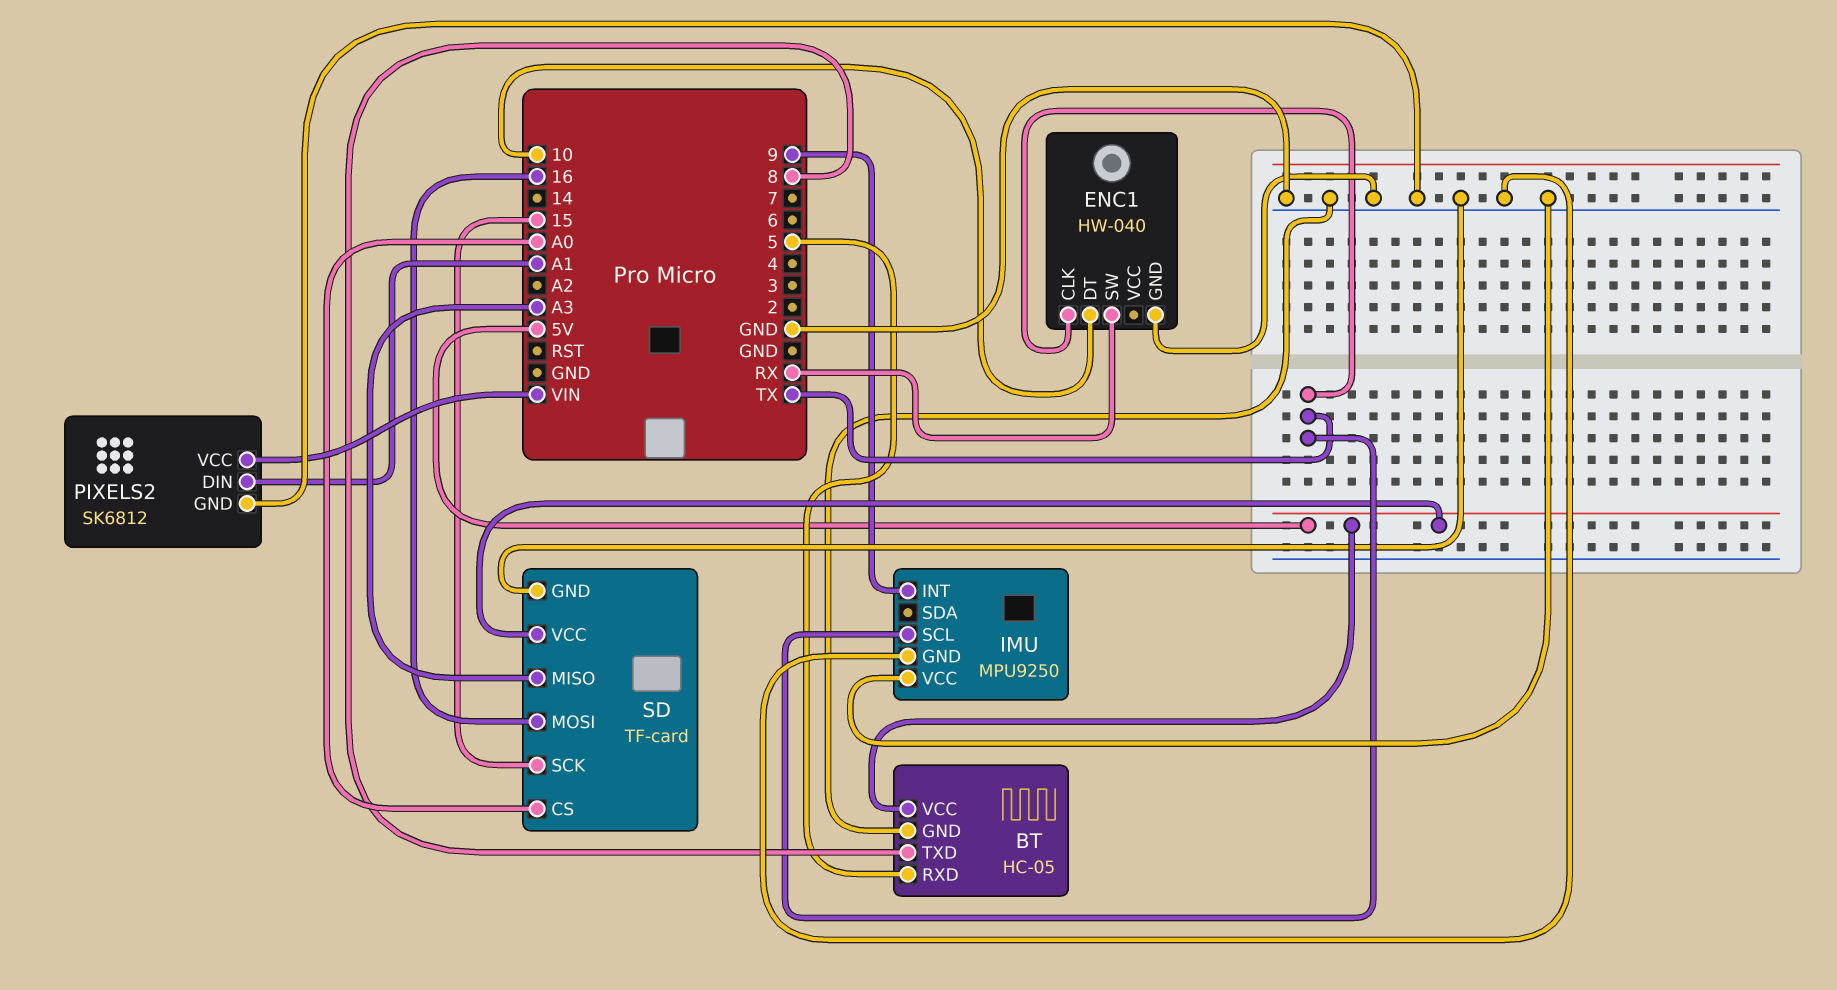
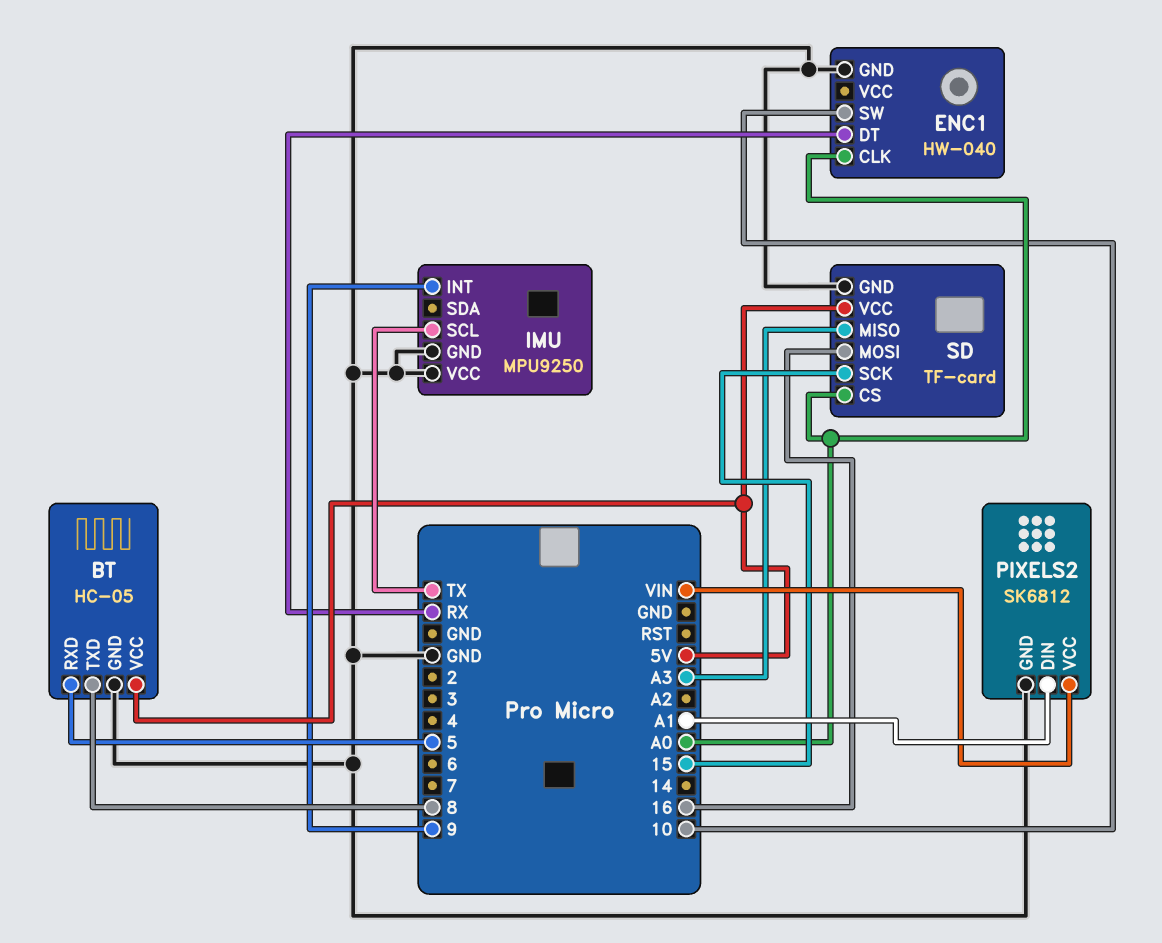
ENC1 pin CLK: TX -> A0
ENC1 pin DT: 10 -> RX
ENC1 pin SW: RX -> 10

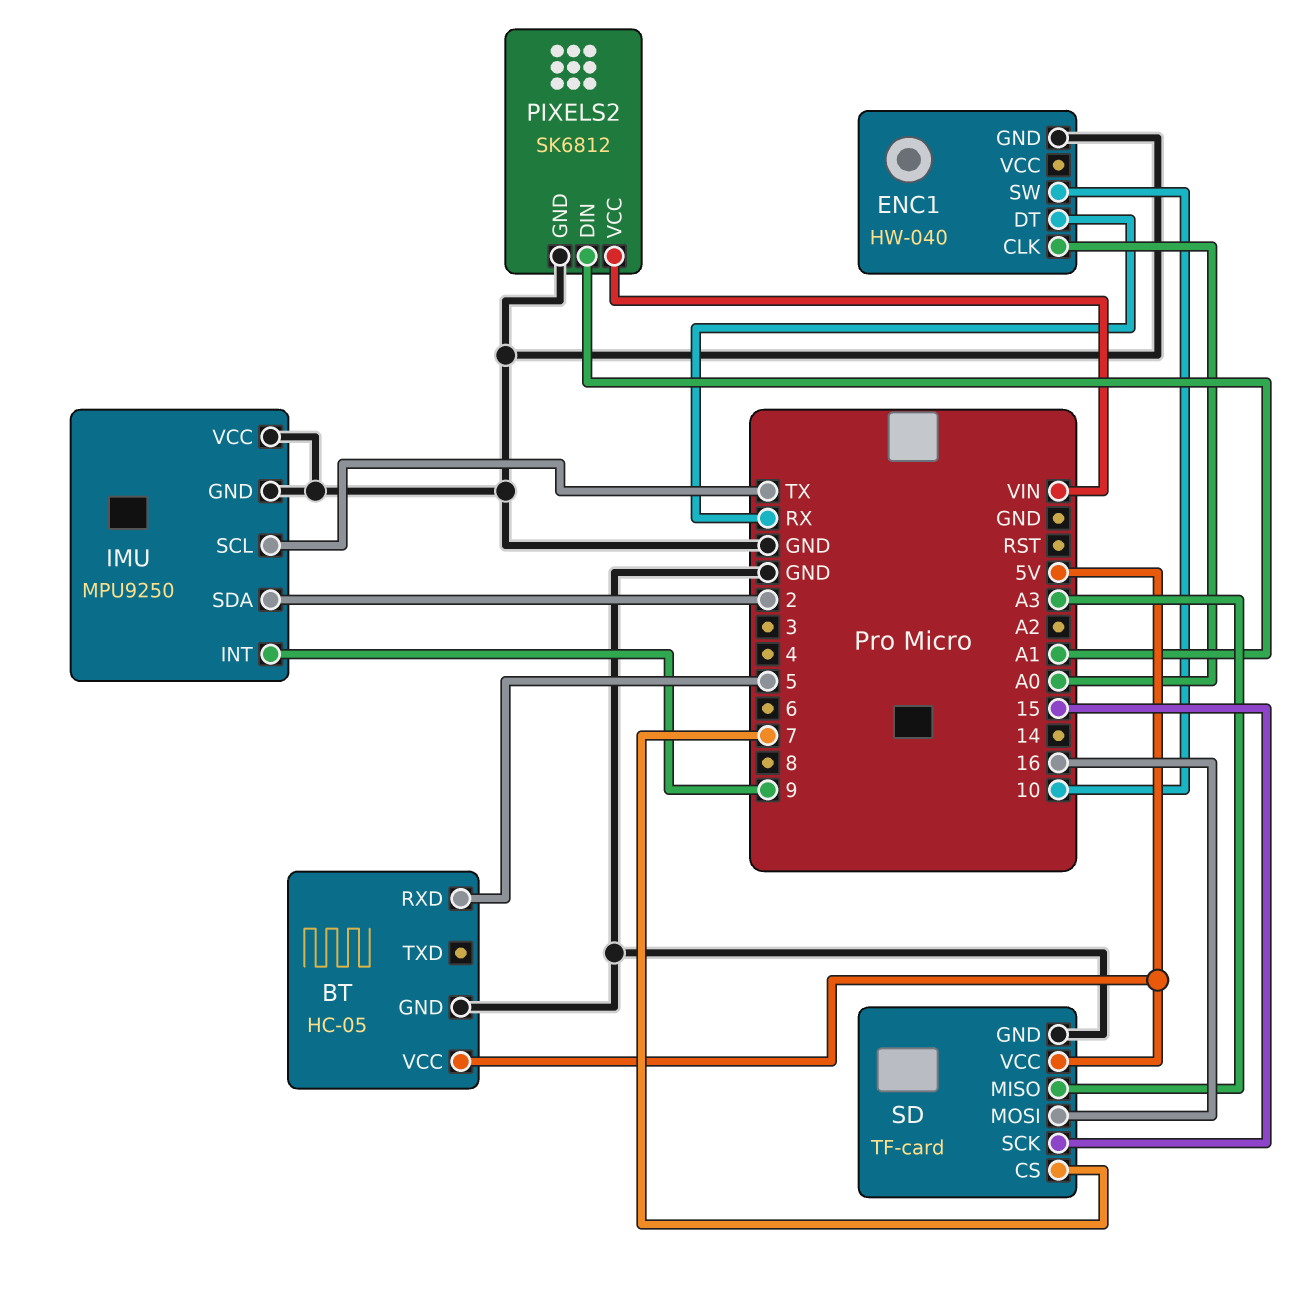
BT pin TXD: 8 -> none
IMU pin SDA: none -> 2
SD pin CS: A0 -> 7

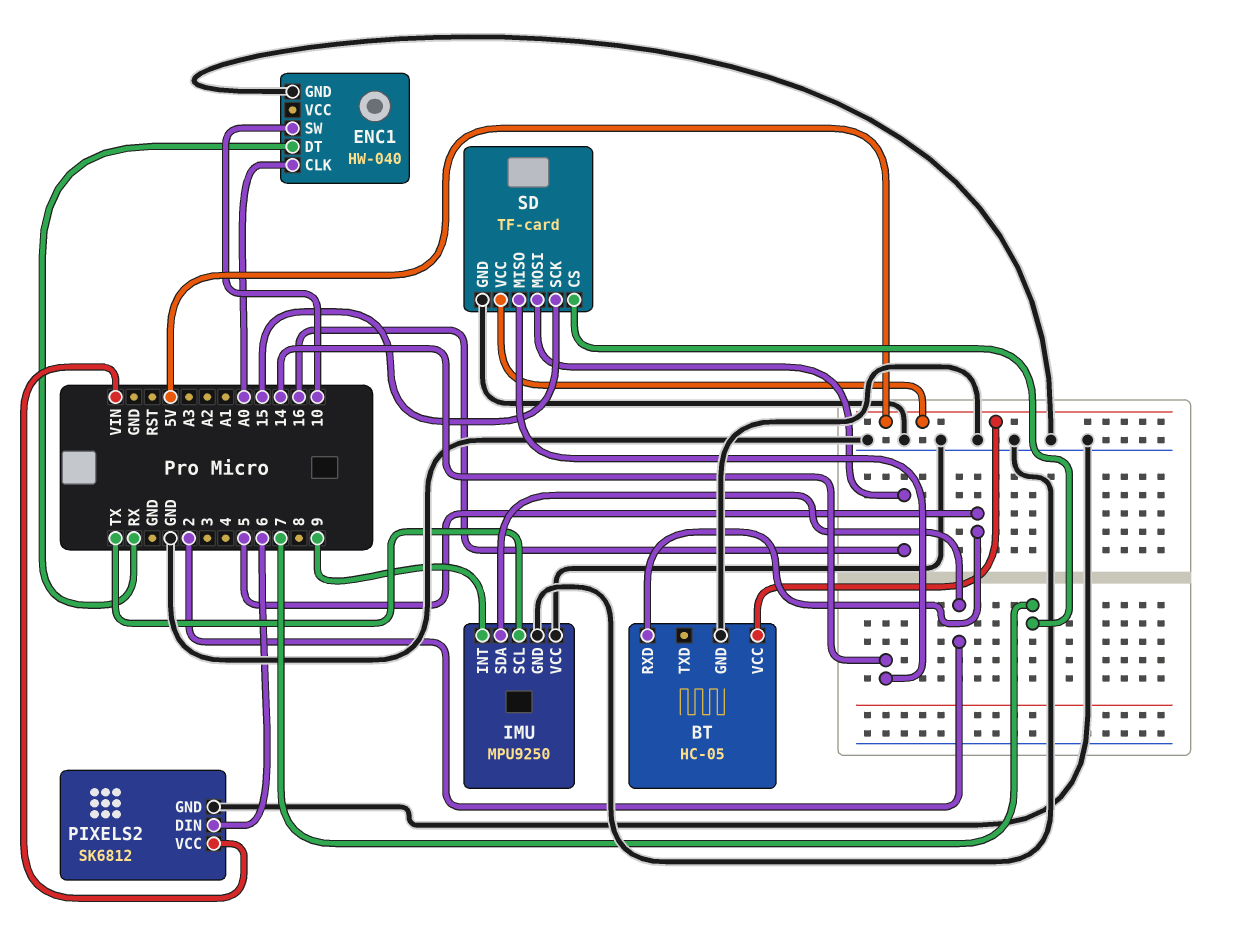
PIXELS2 pin DIN: A1 -> 6
SD pin MISO: A3 -> 14

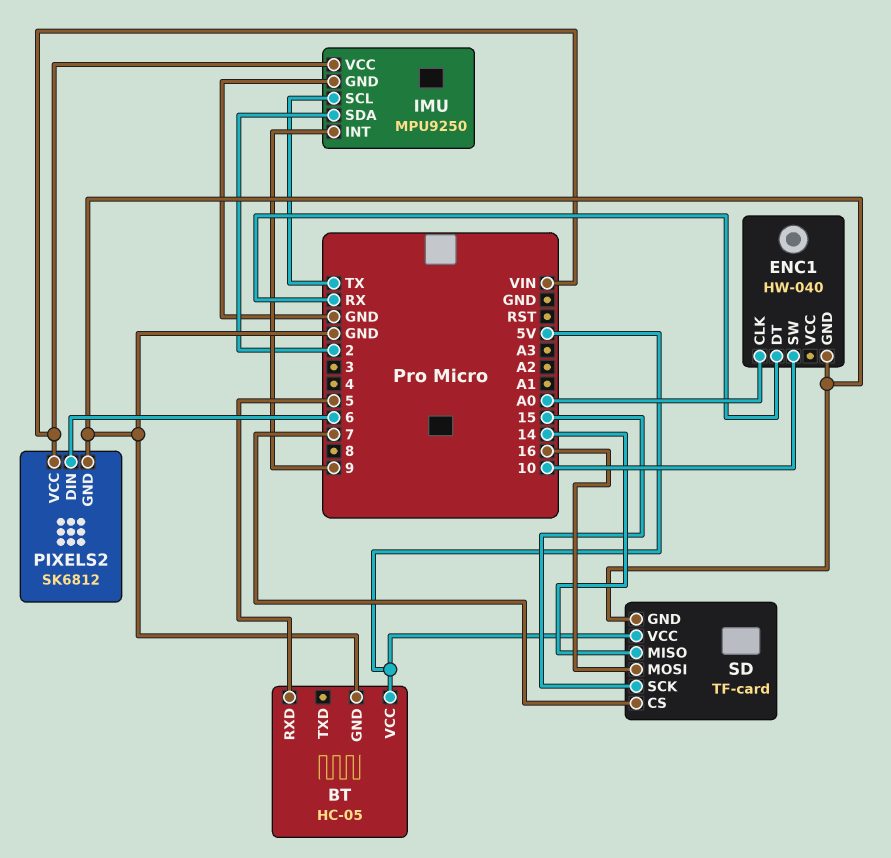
IMU pin VCC: GND -> VIN

